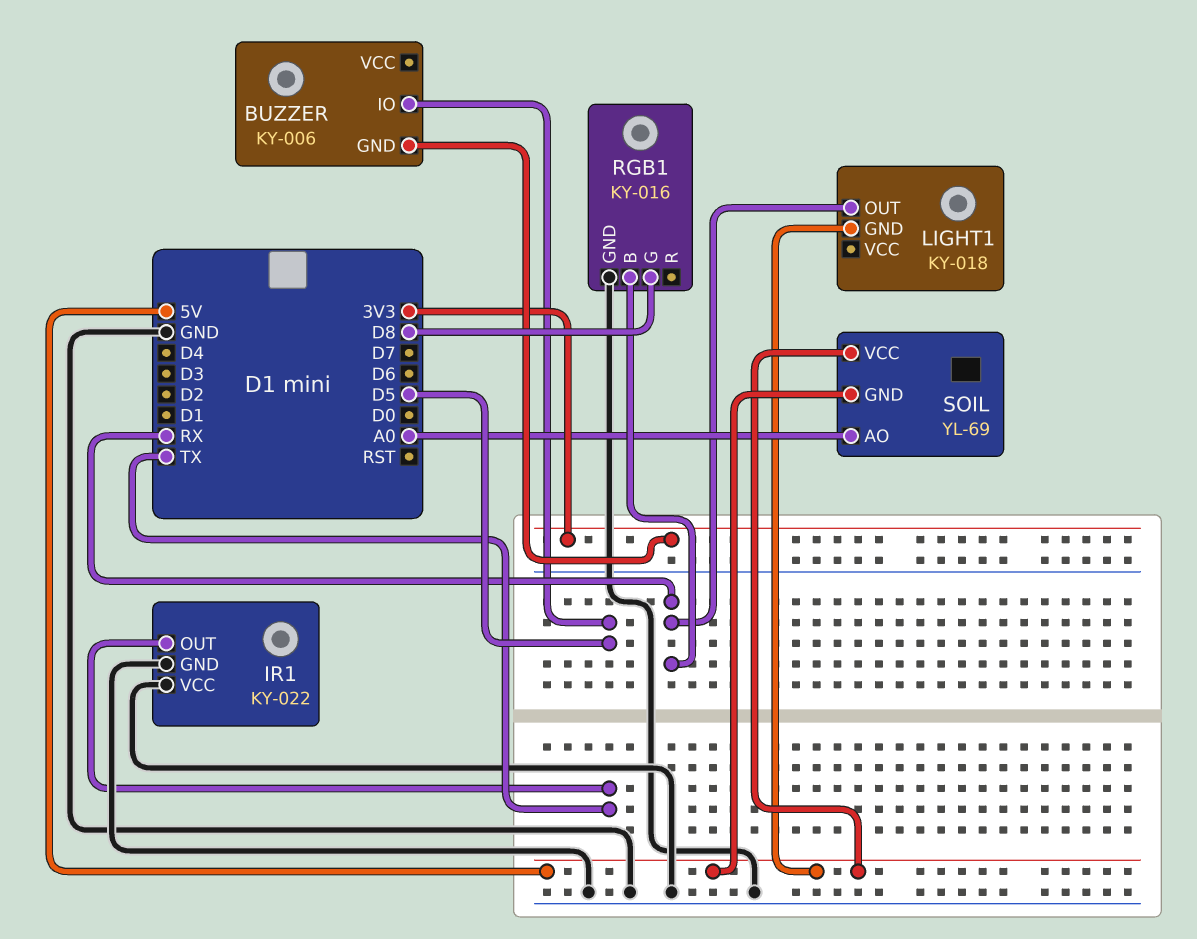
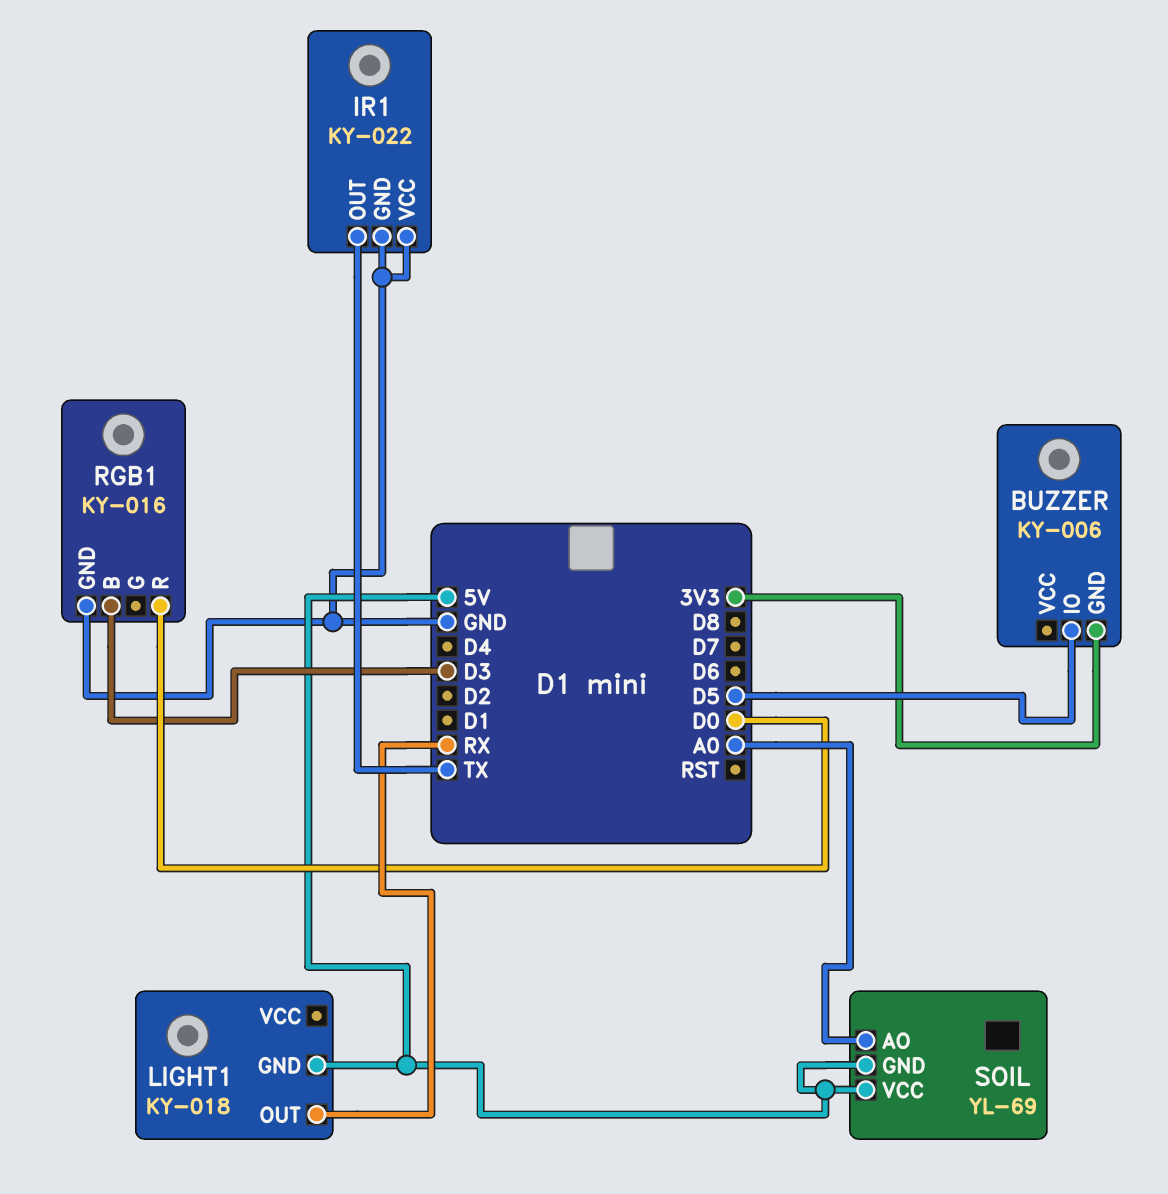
RGB1 pin B: RX -> D3
RGB1 pin G: D8 -> none
RGB1 pin R: none -> D0

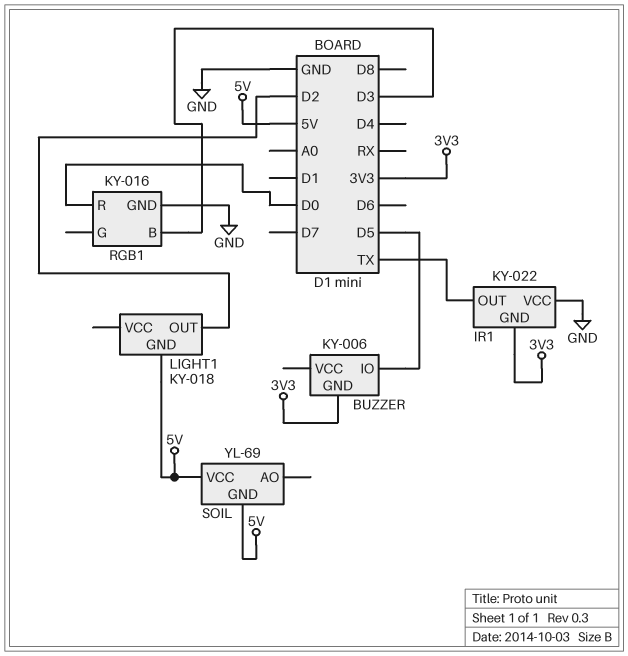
IR1 pin GND: GND -> 3V3
LIGHT1 pin OUT: RX -> D2
SOIL pin AO: A0 -> none

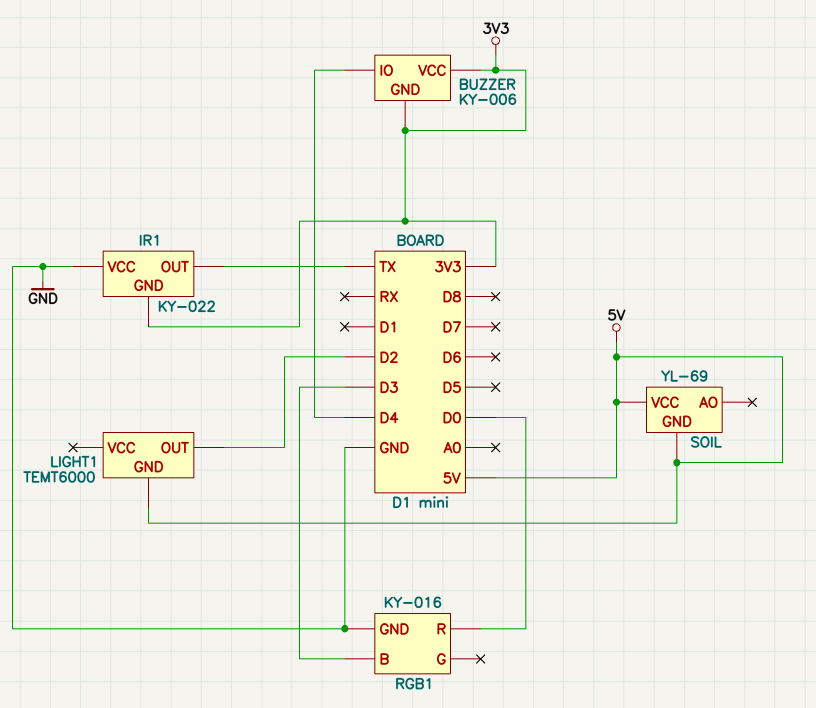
BUZZER pin IO: D5 -> D4
BUZZER pin VCC: none -> 3V3
LIGHT1: KY-018 -> TEMT6000

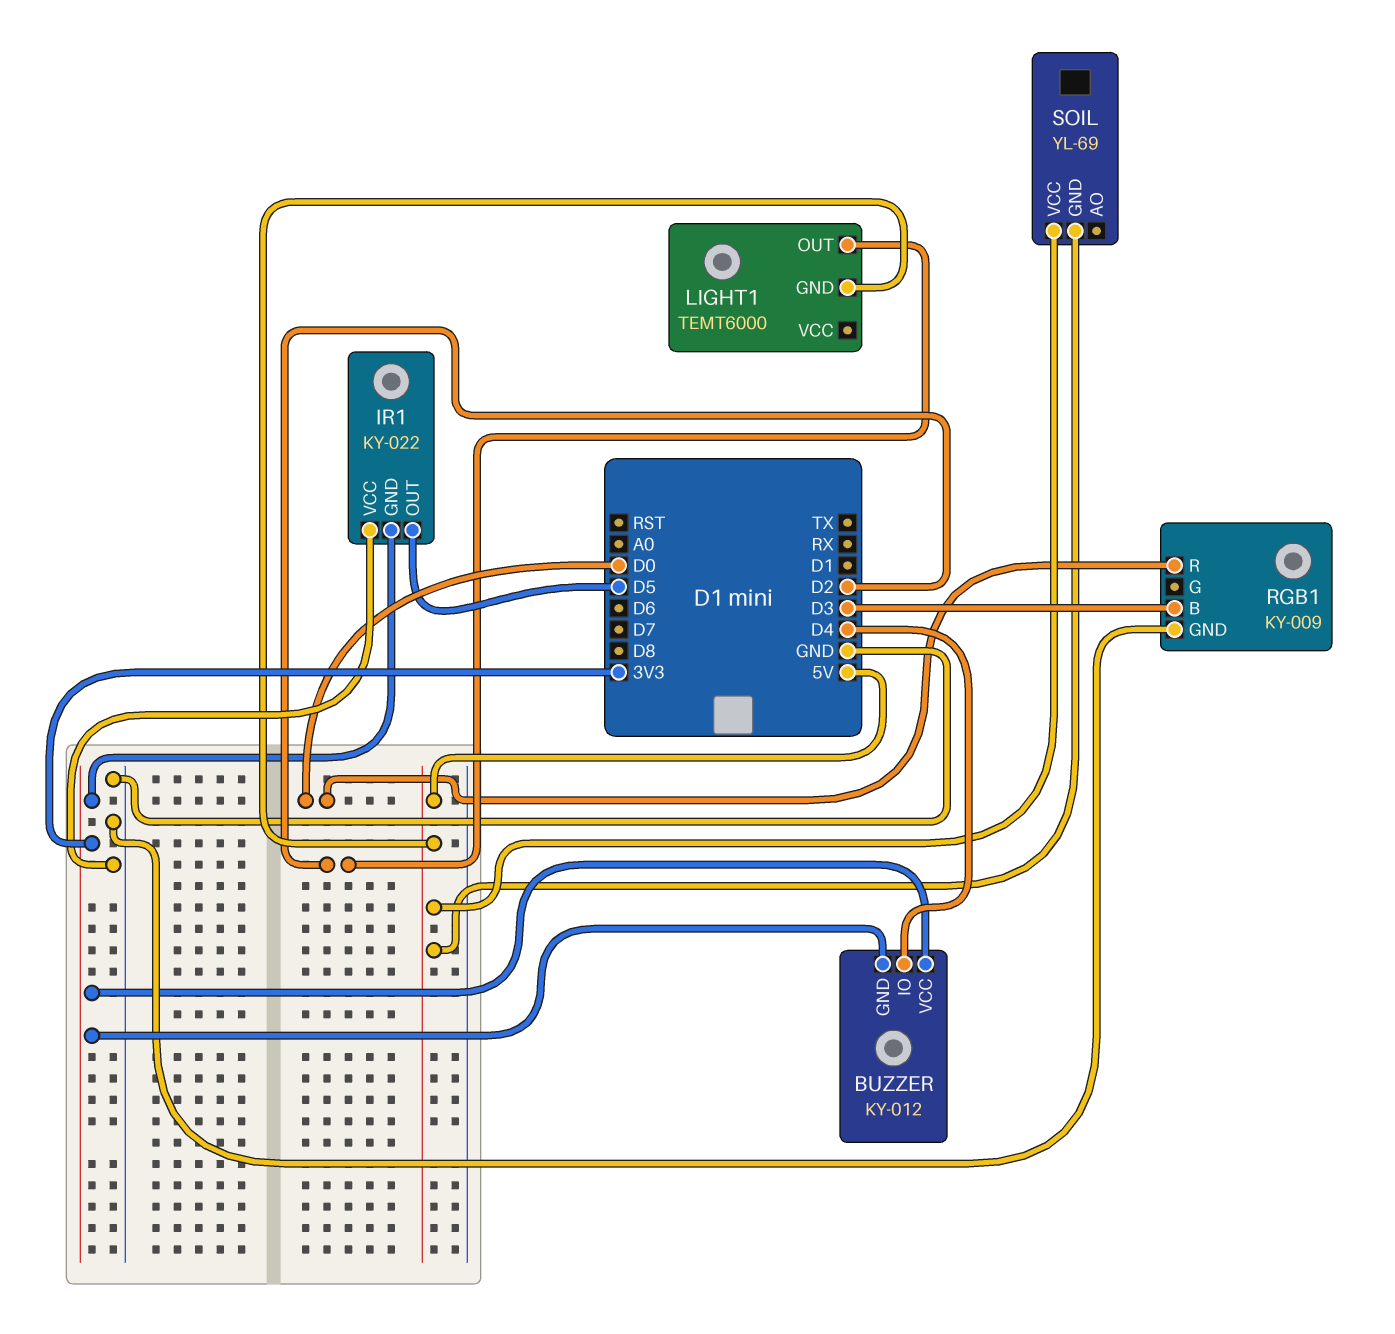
BUZZER: KY-006 -> KY-012
IR1 pin OUT: TX -> D5
RGB1: KY-016 -> KY-009

